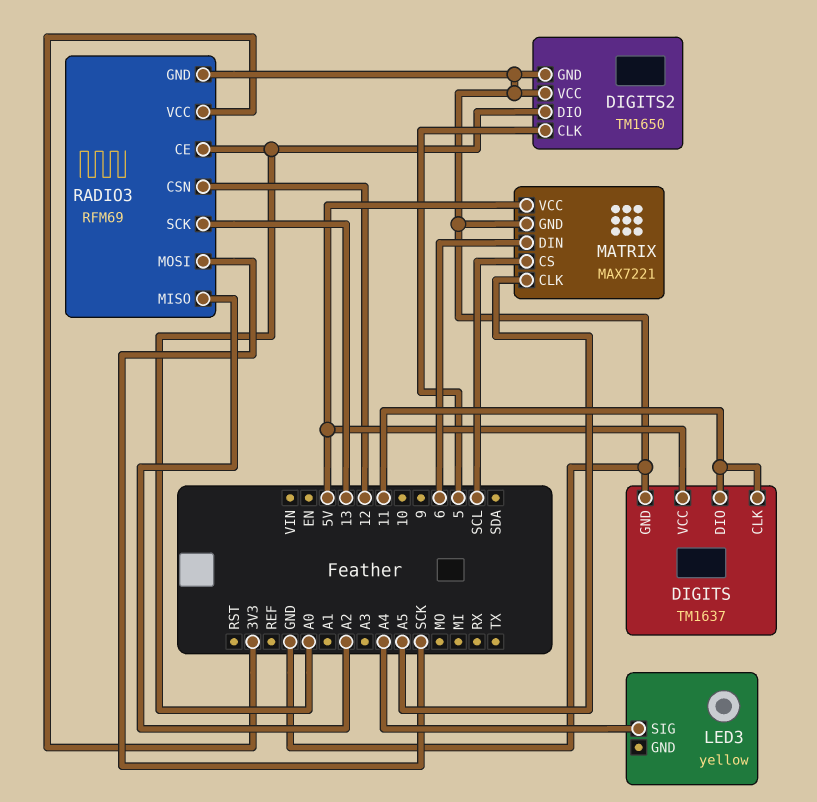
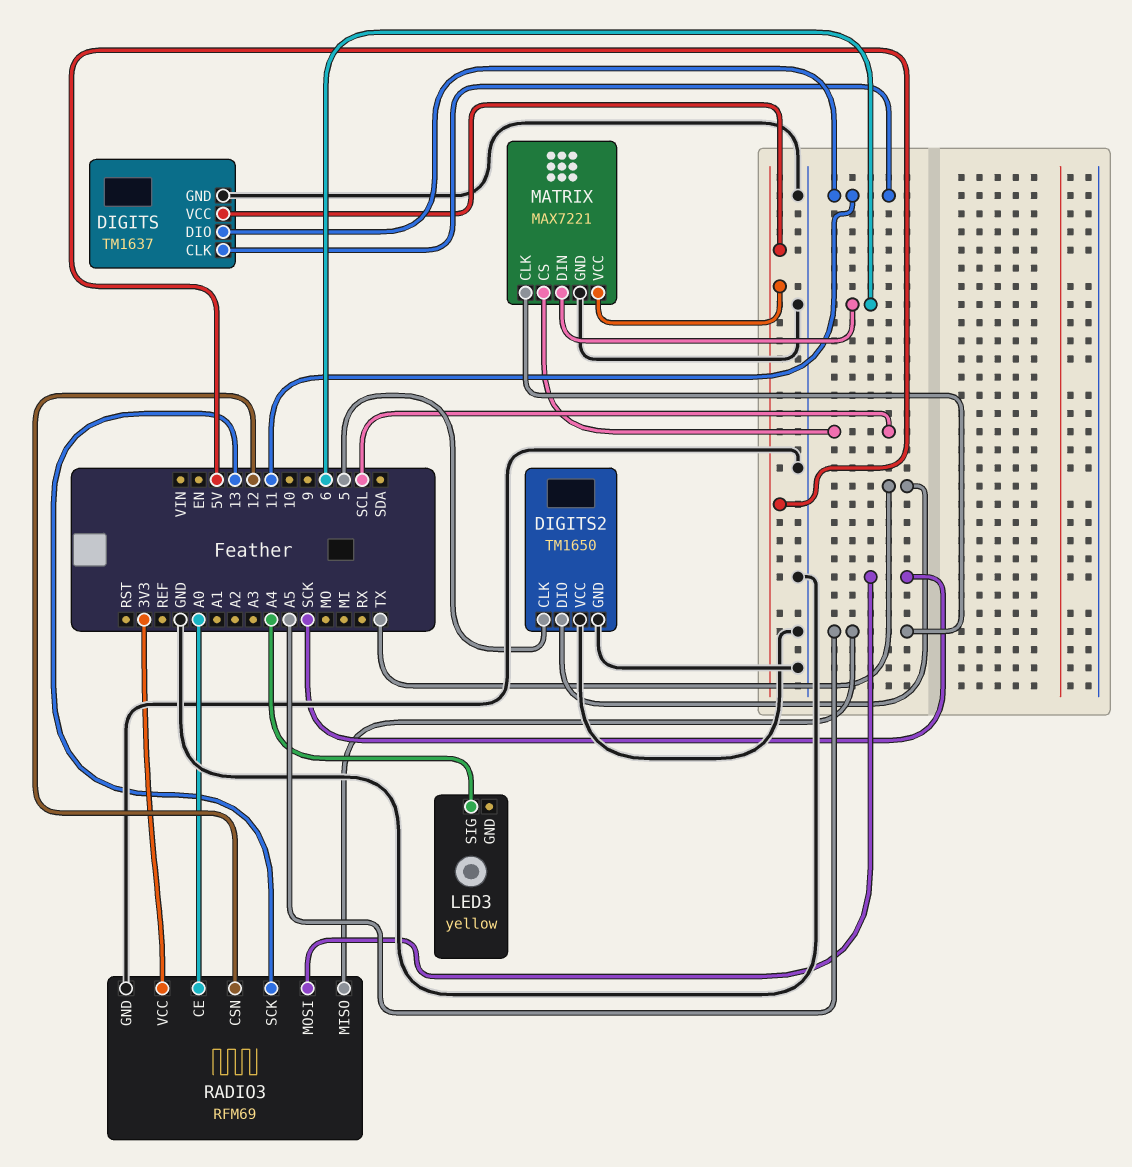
DIGITS2 pin DIO: A0 -> TX
RADIO3 pin MISO: A2 -> A5

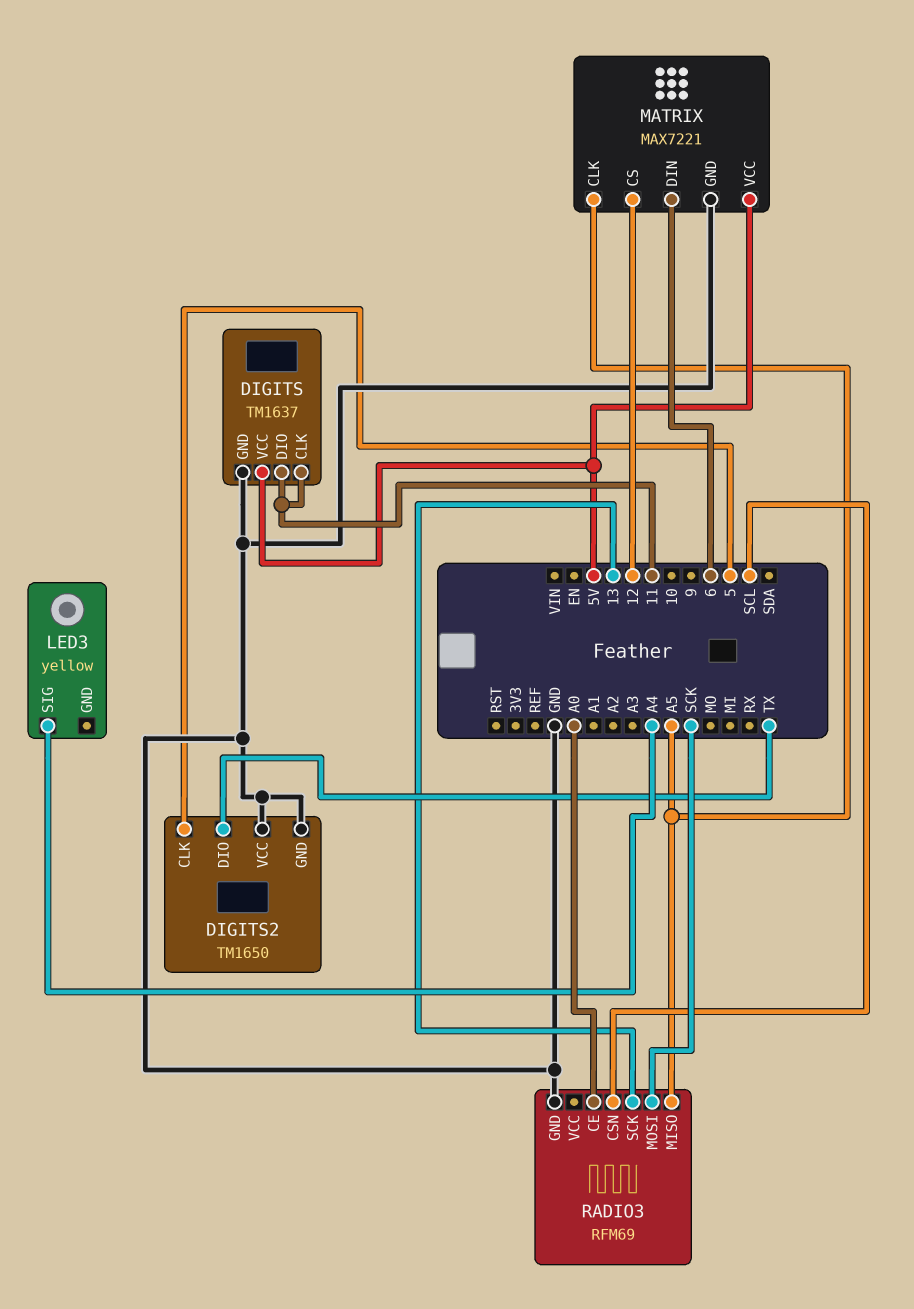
MATRIX pin CS: SCL -> 12
RADIO3 pin CSN: 12 -> SCL
RADIO3 pin VCC: 3V3 -> none

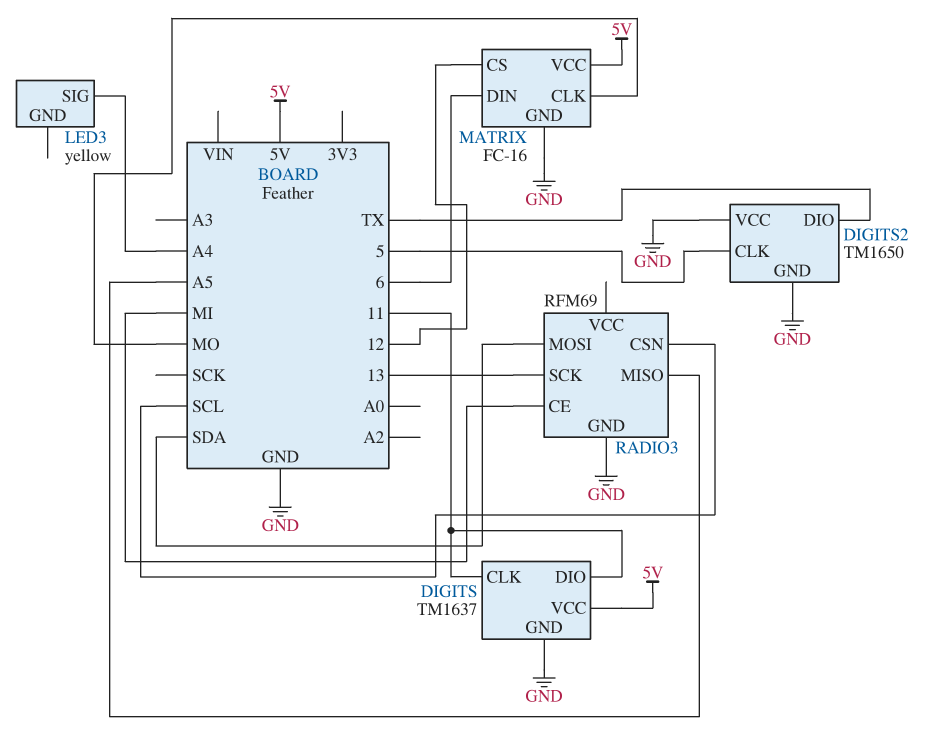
MATRIX: MAX7221 -> FC-16
MATRIX pin CLK: A5 -> MO
RADIO3 pin CE: A0 -> MI
RADIO3 pin MOSI: SCK -> SDA

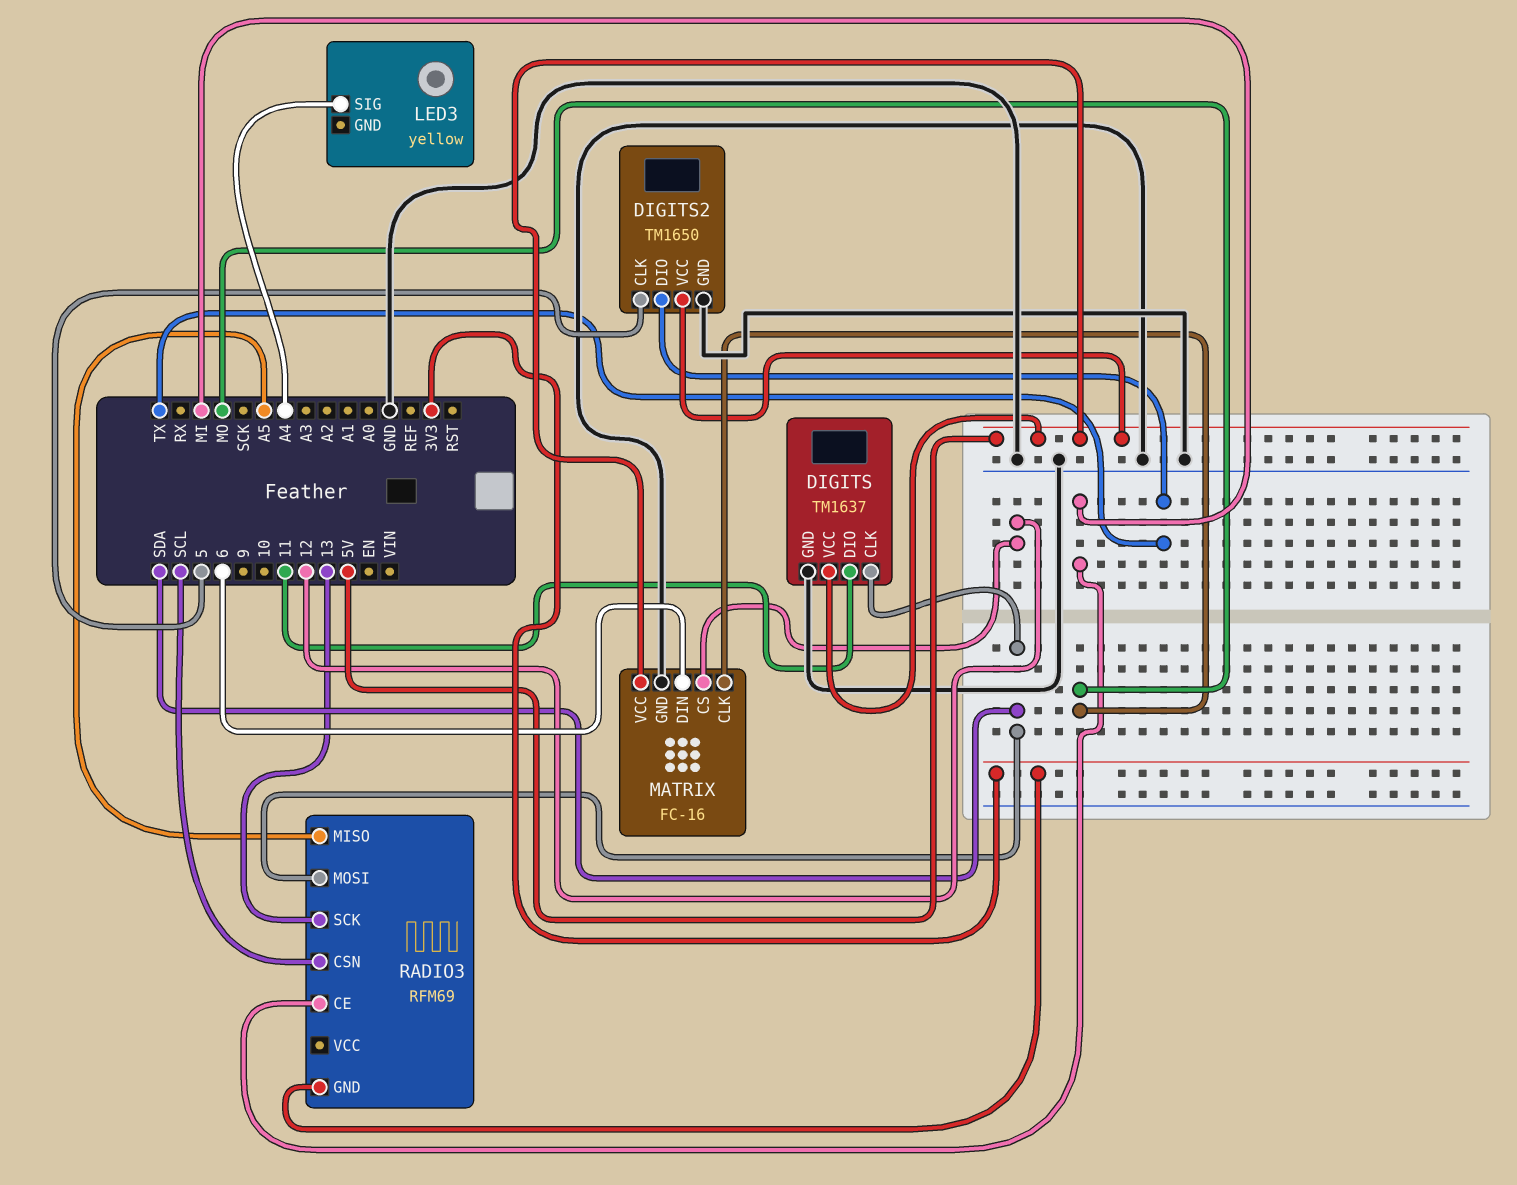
DIGITS pin CLK: 11 -> SDA
DIGITS2 pin VCC: GND -> 5V
RADIO3 pin GND: GND -> 3V3

